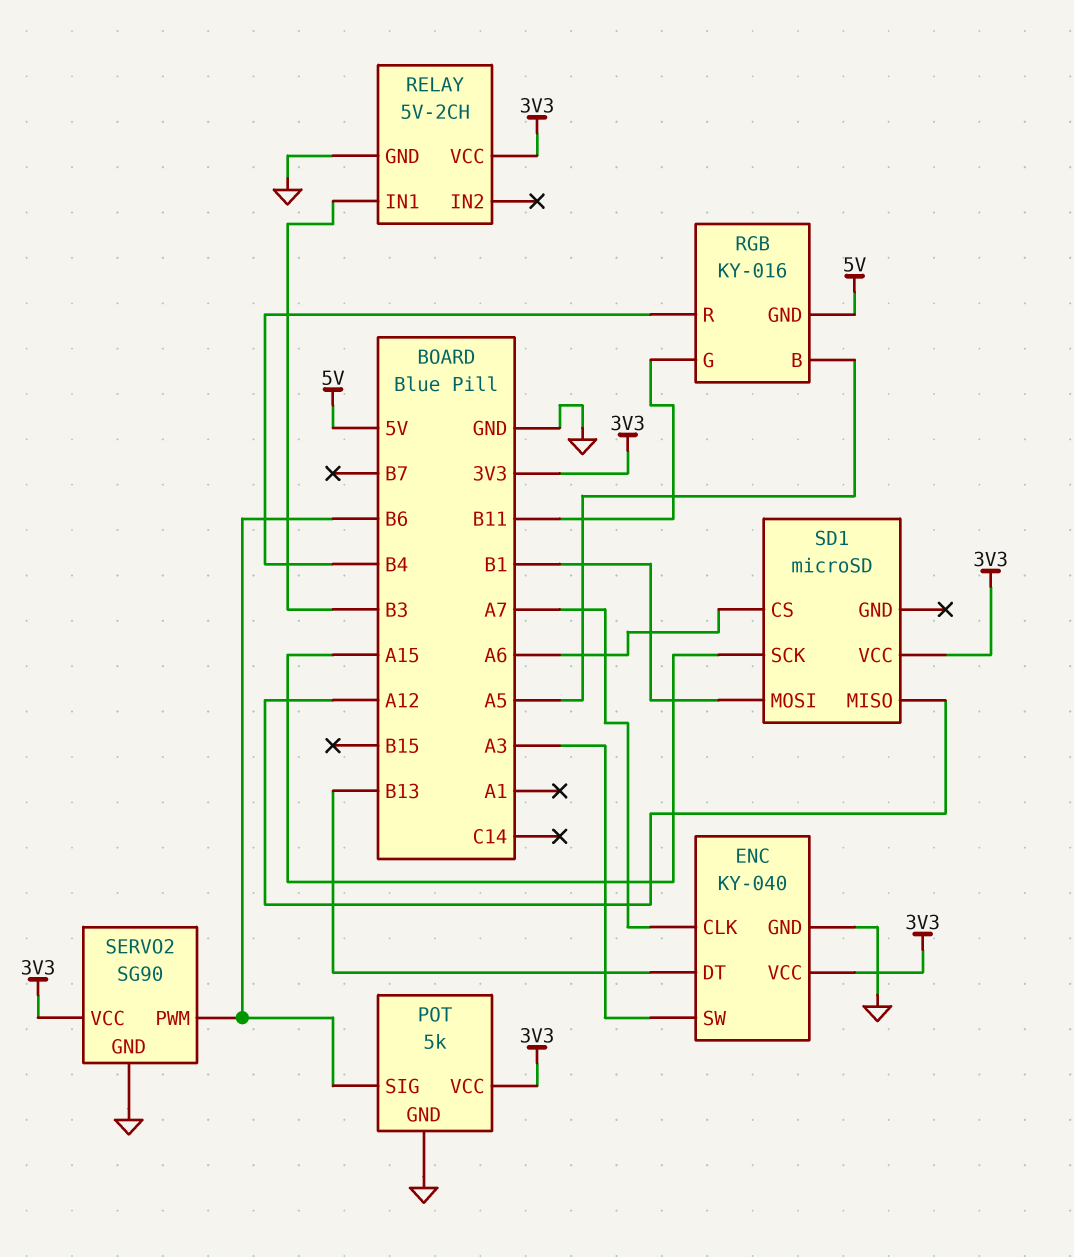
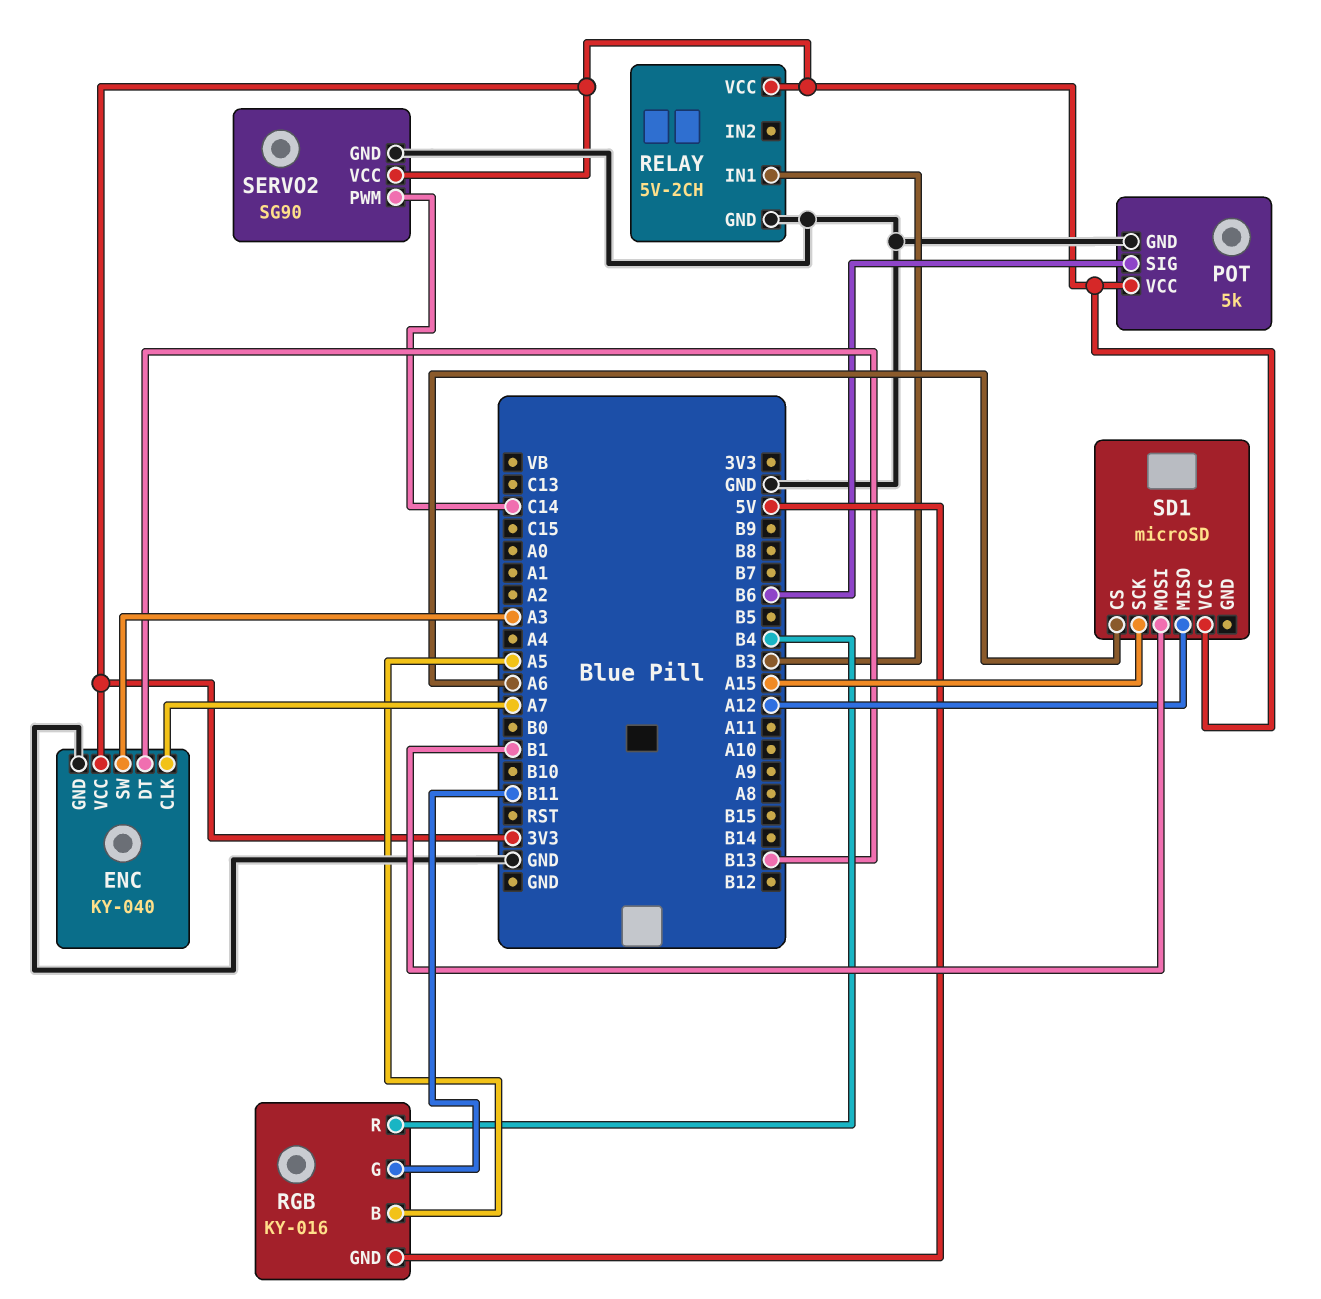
SERVO2 pin PWM: B6 -> C14

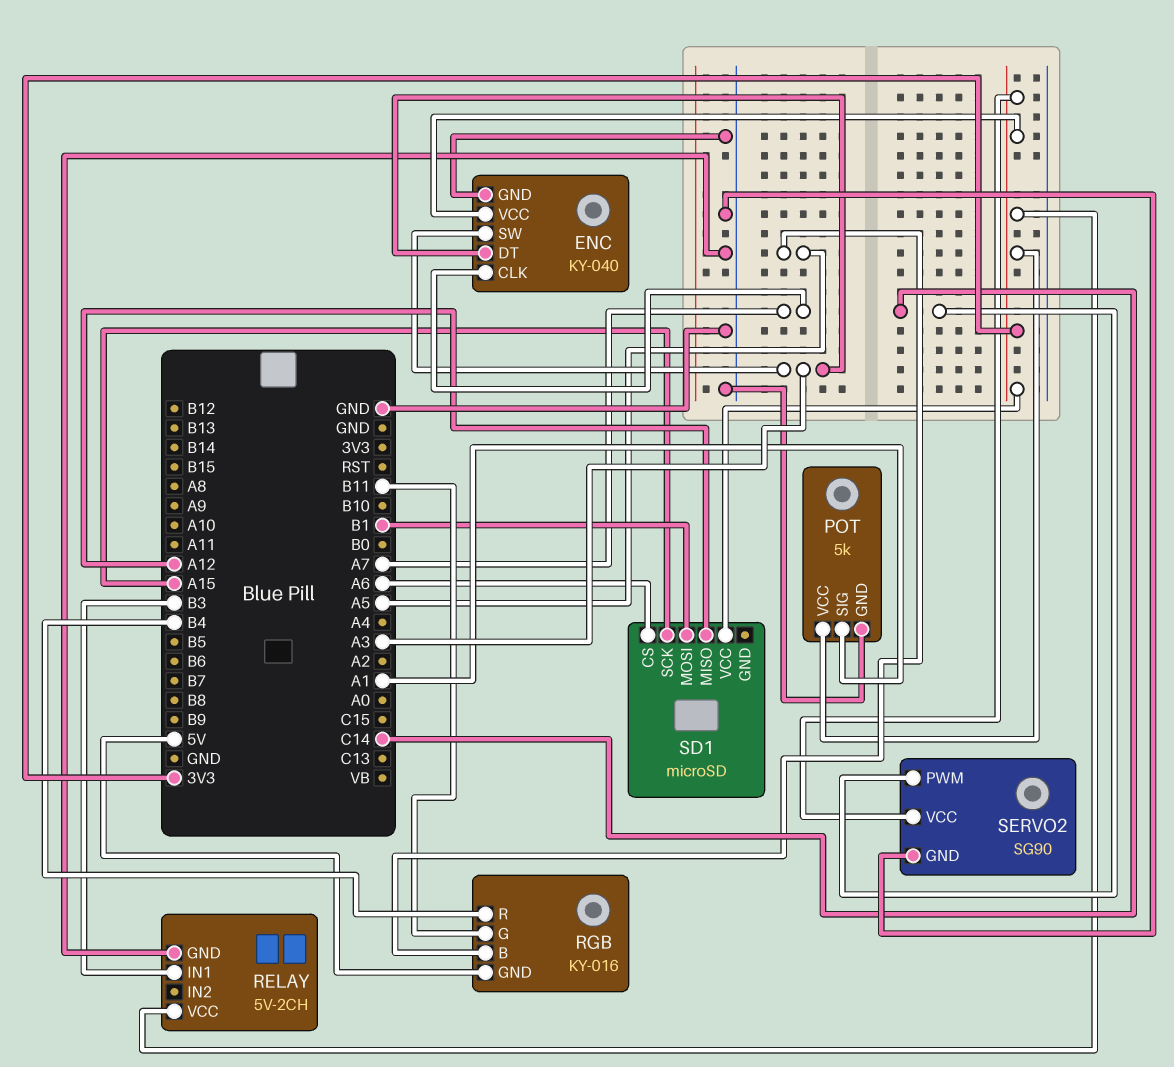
ENC pin DT: B13 -> A3
POT pin SIG: B6 -> A1

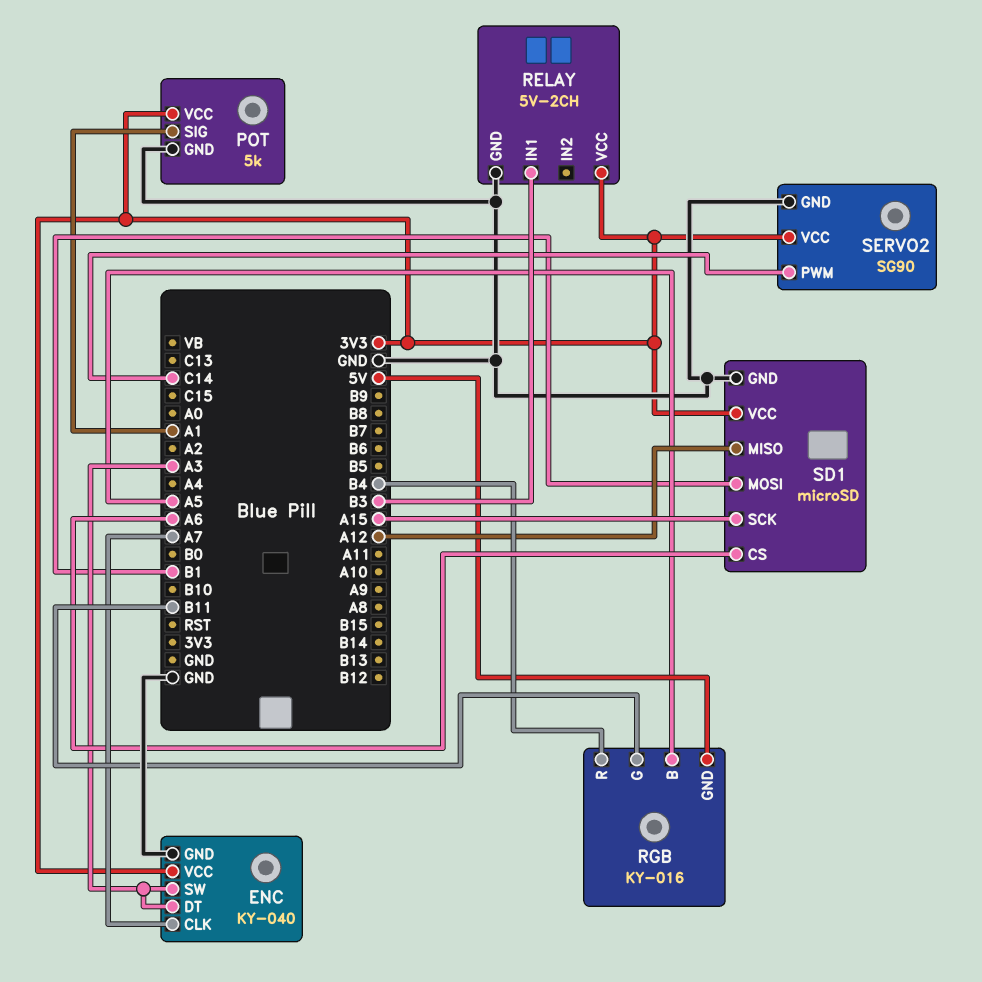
SD1 pin GND: none -> GND

